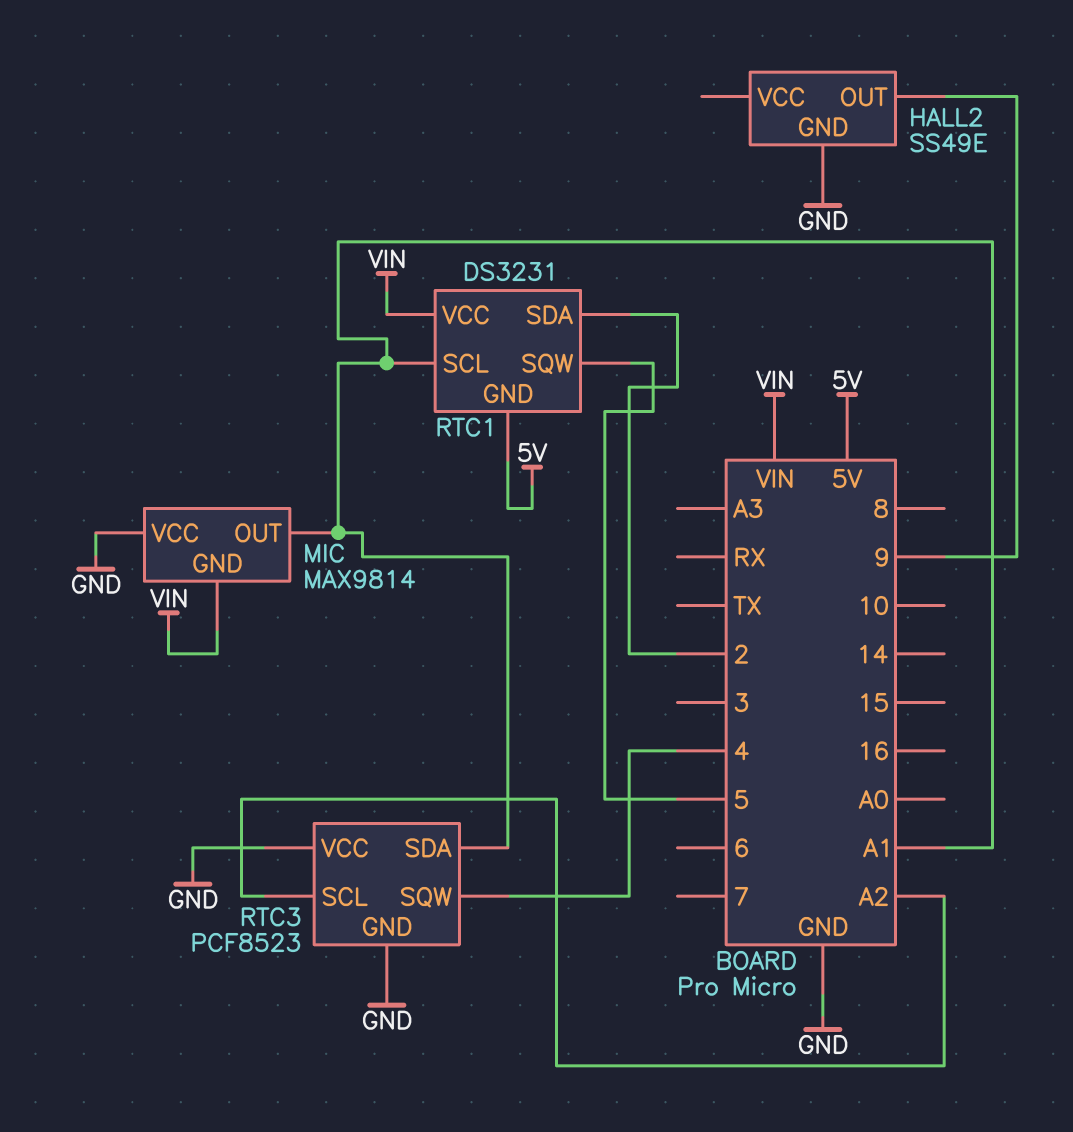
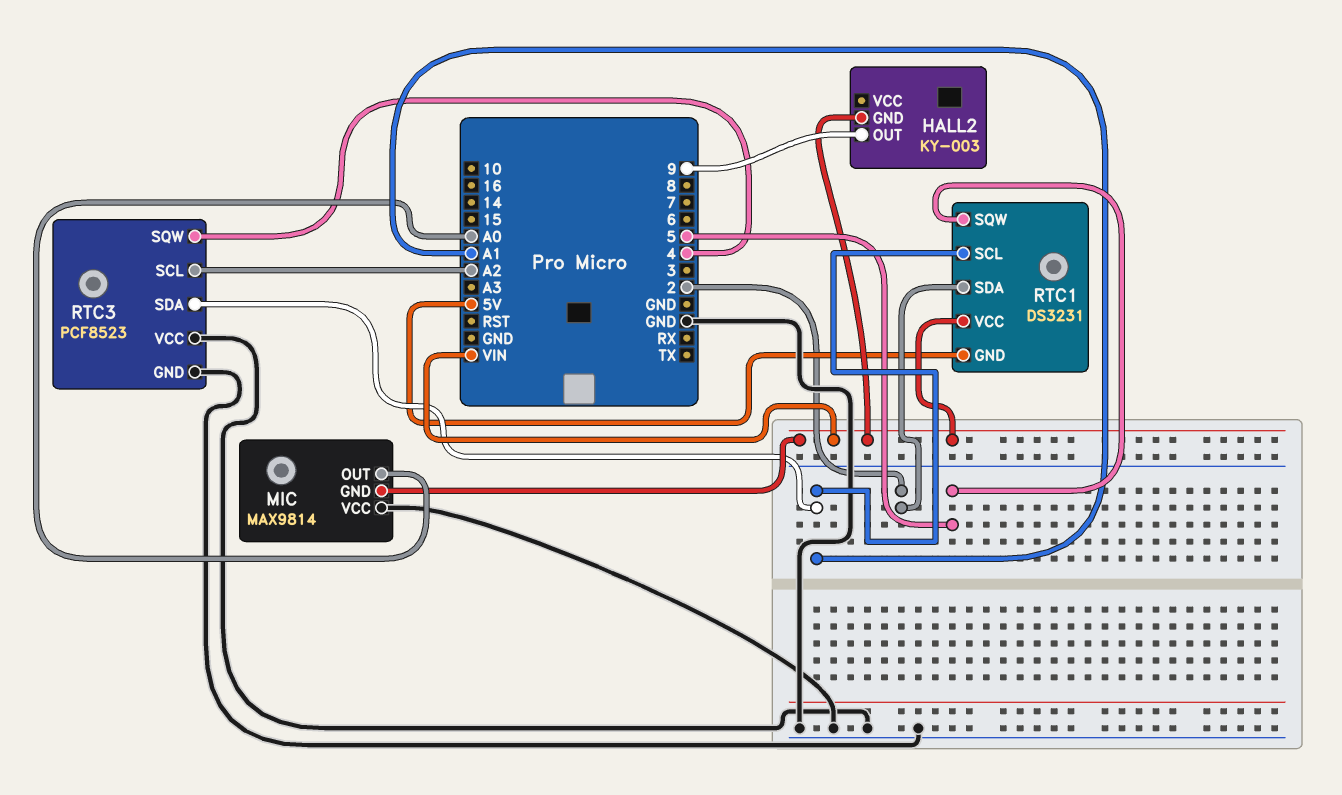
HALL2: SS49E -> KY-003
HALL2 pin GND: GND -> VIN
MIC pin OUT: A1 -> A0

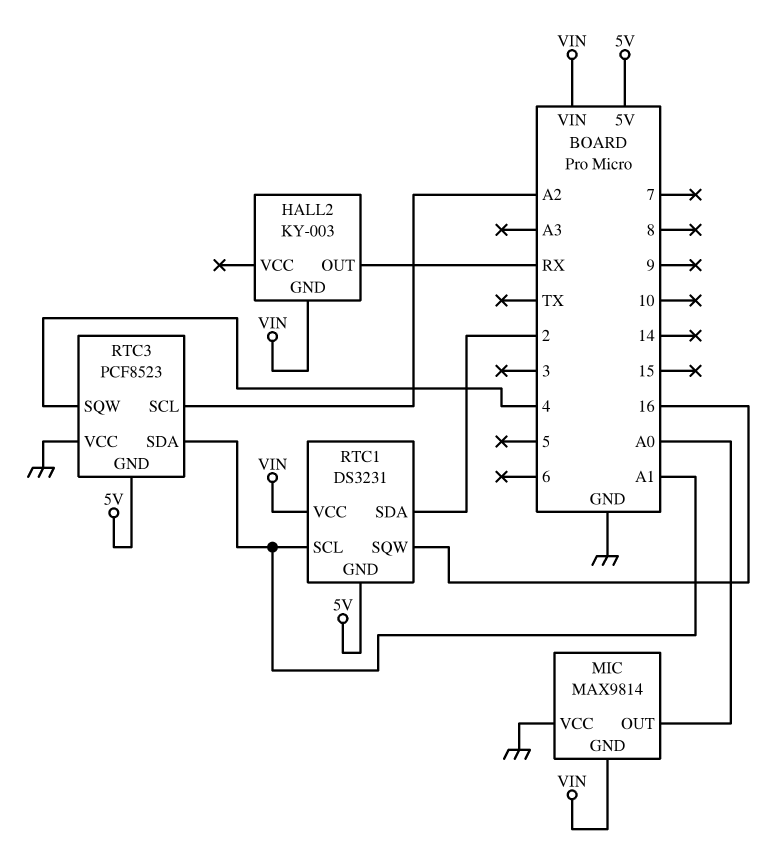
HALL2 pin OUT: 9 -> RX
RTC1 pin SQW: 5 -> 16
RTC3 pin GND: GND -> 5V

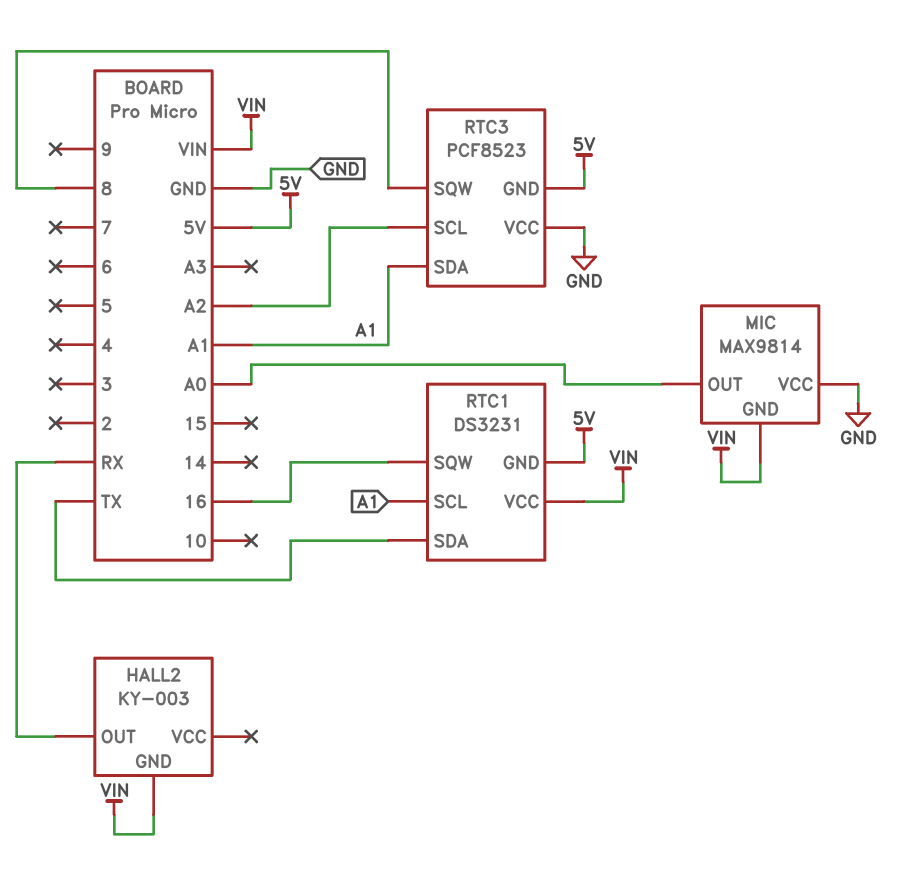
RTC1 pin SDA: 2 -> TX
RTC3 pin SQW: 4 -> 8

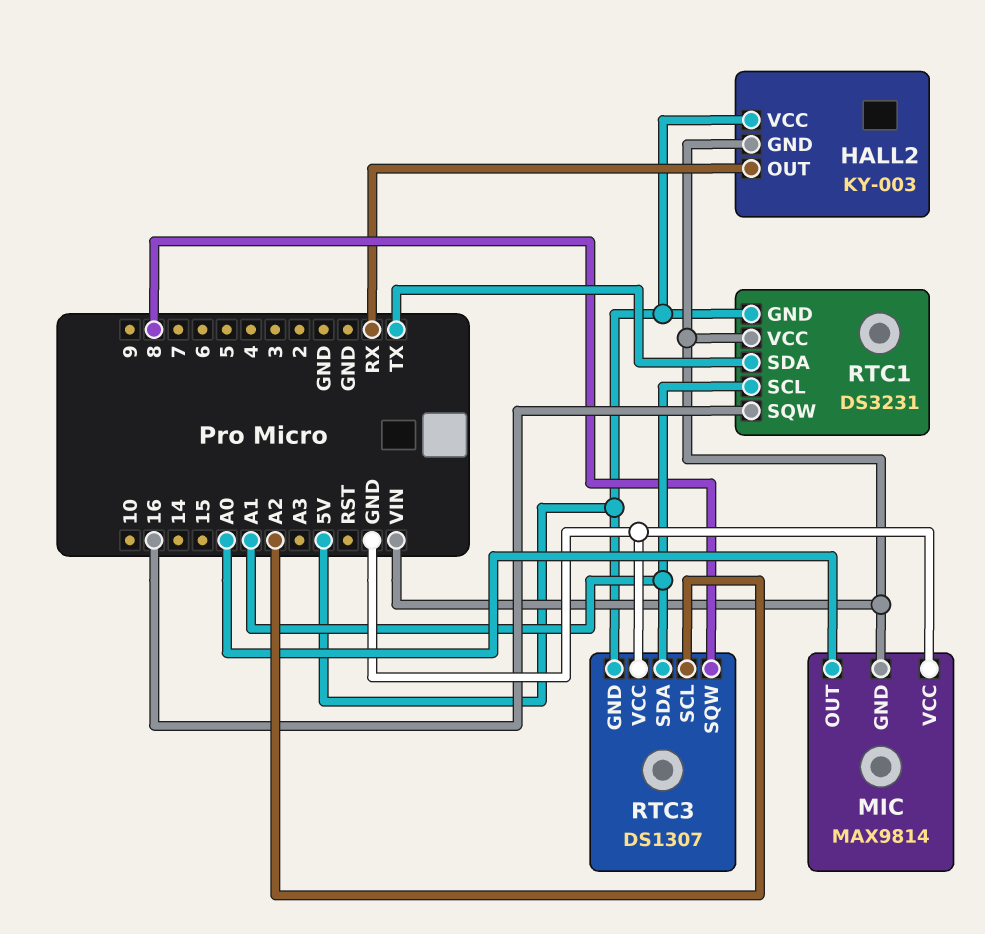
HALL2 pin VCC: none -> 5V
RTC3: PCF8523 -> DS1307

